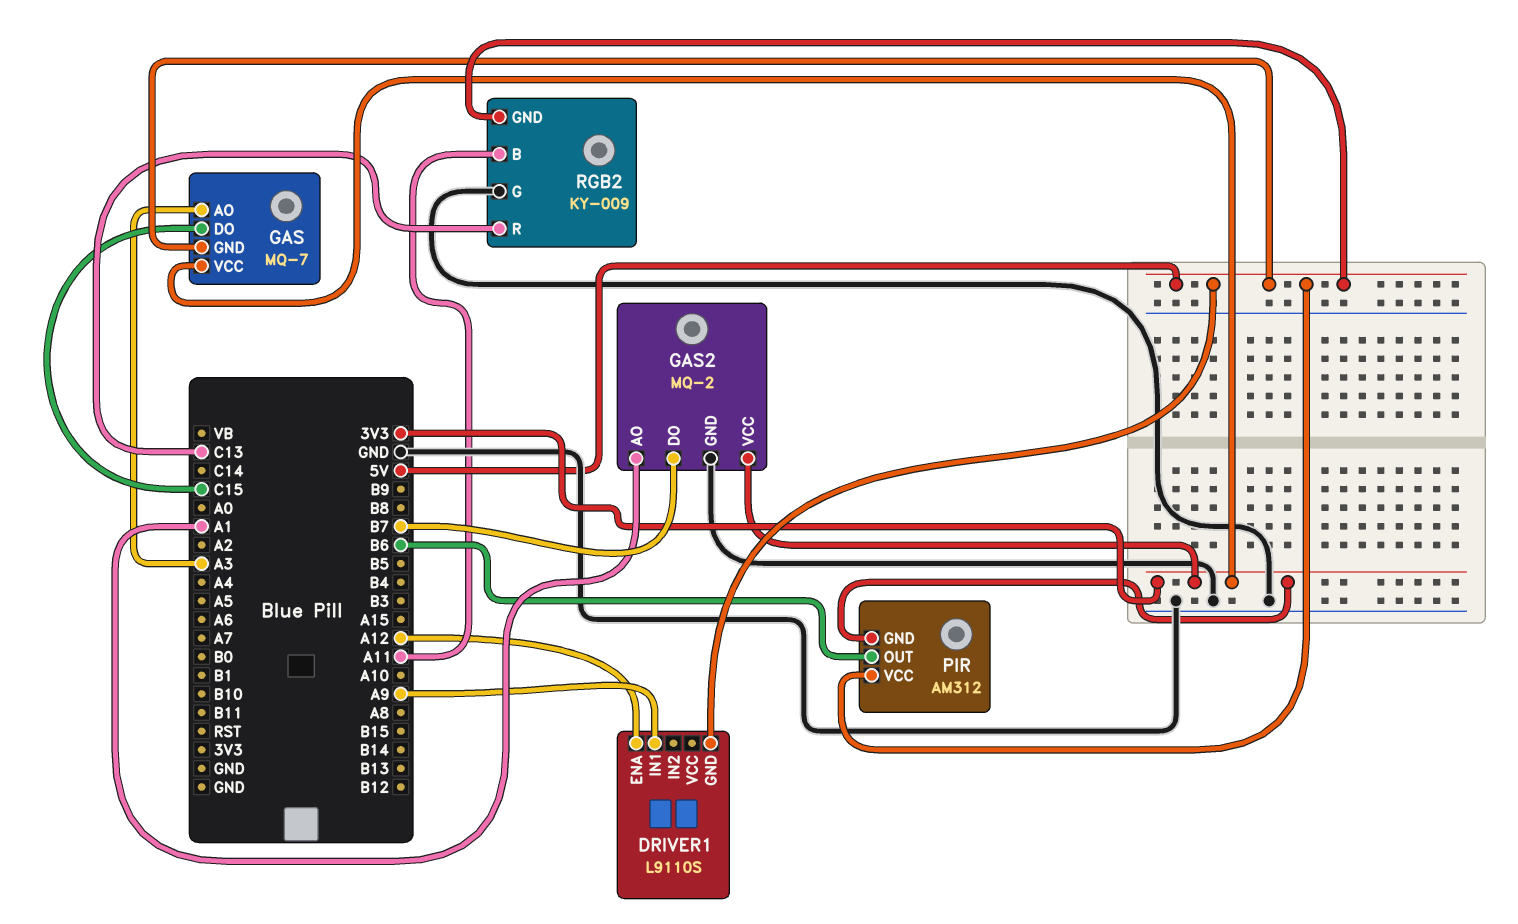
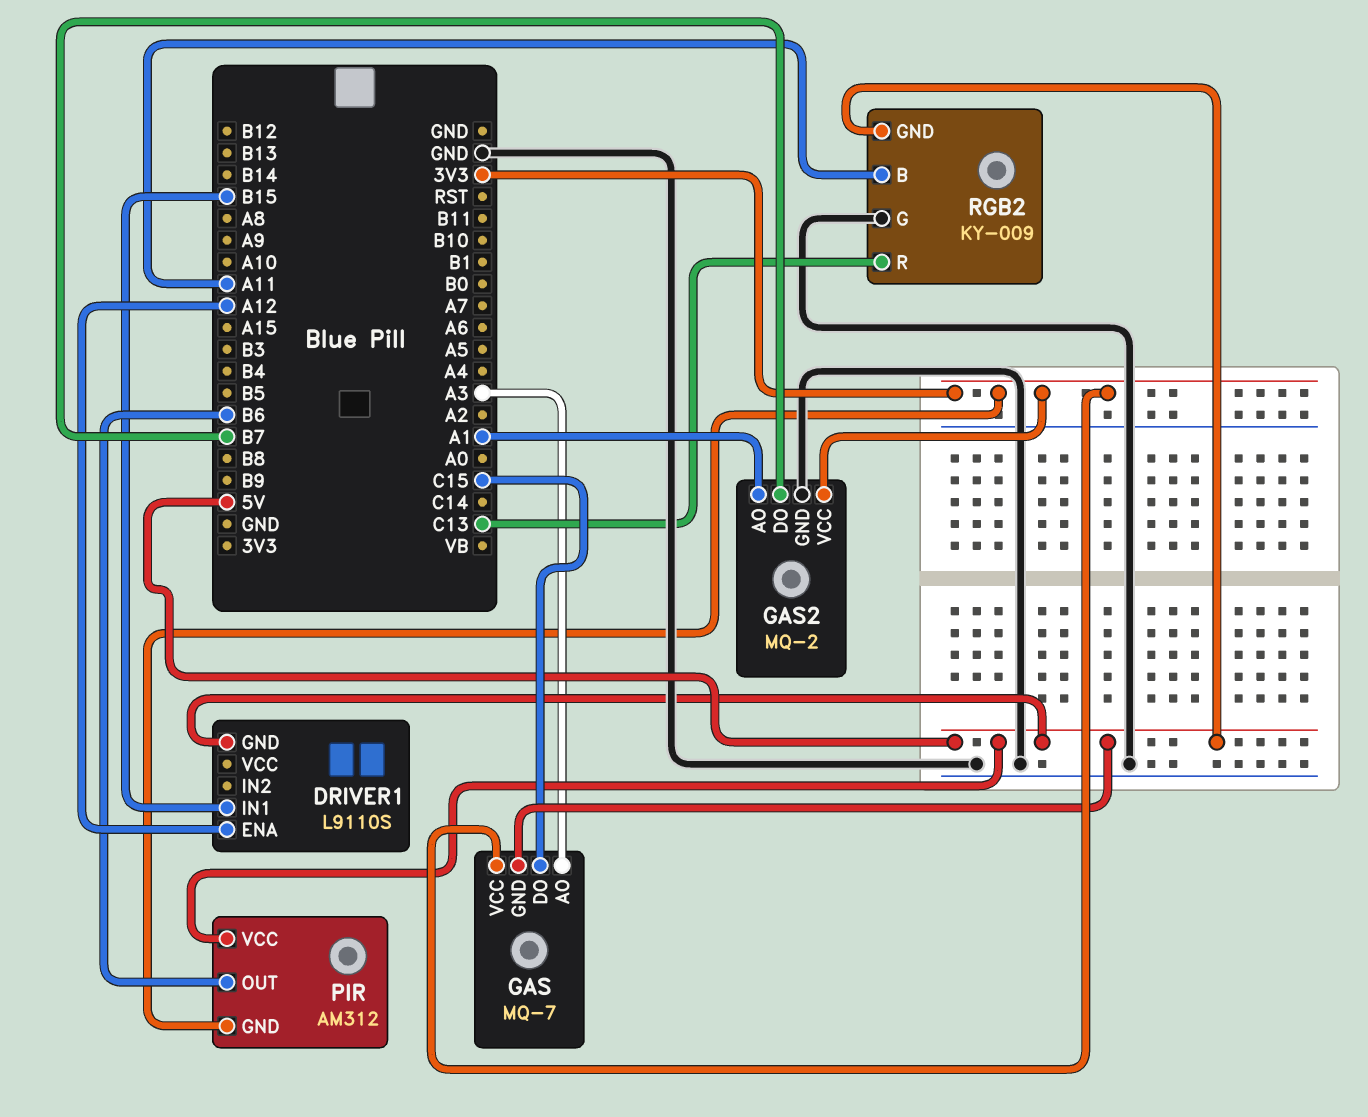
DRIVER1 pin IN1: A9 -> B15

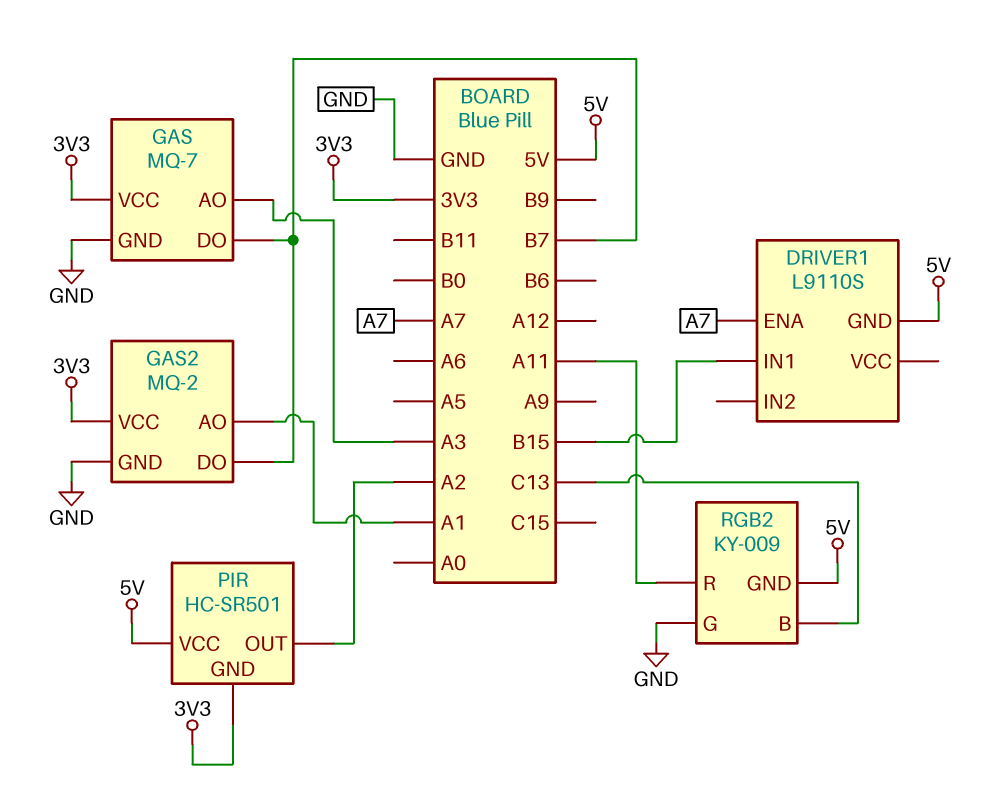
DRIVER1 pin ENA: A12 -> A7
GAS pin DO: C15 -> B7
GAS pin GND: 5V -> GND
PIR: AM312 -> HC-SR501
PIR pin OUT: B6 -> A2
RGB2 pin B: A11 -> C13
RGB2 pin R: C13 -> A11

